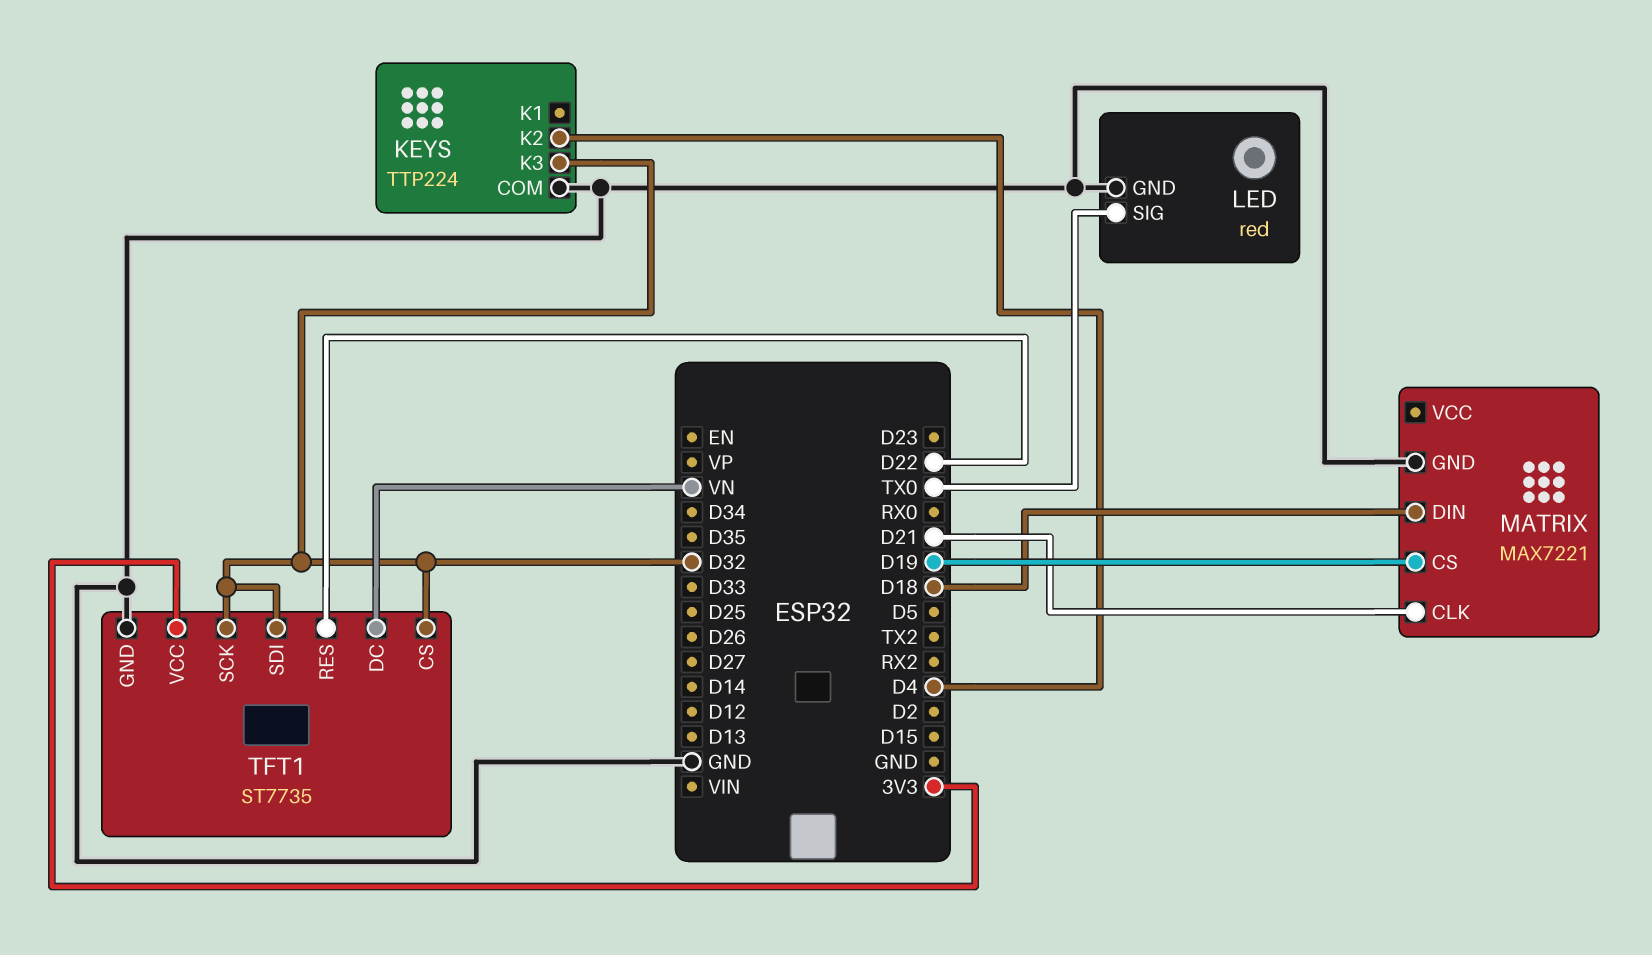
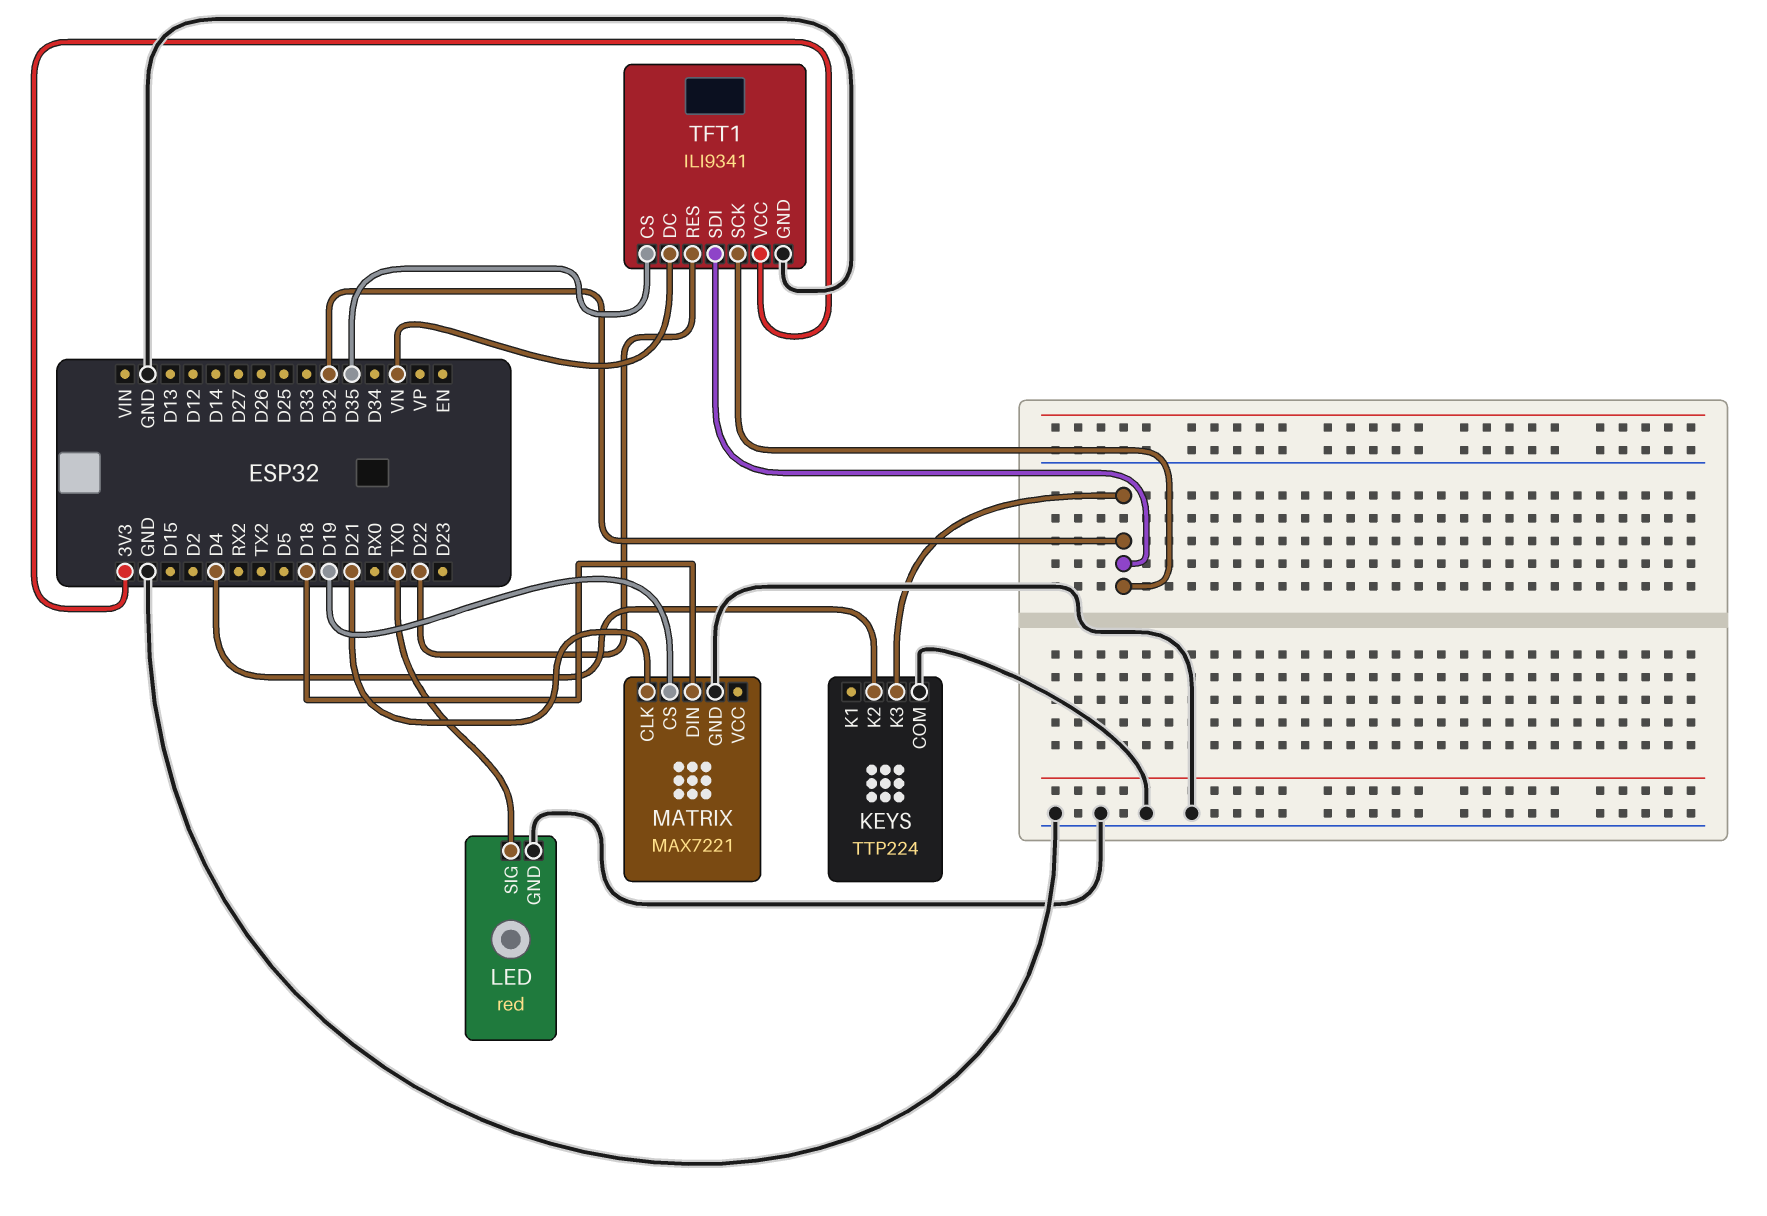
TFT1: ST7735 -> ILI9341
TFT1 pin CS: D32 -> D35

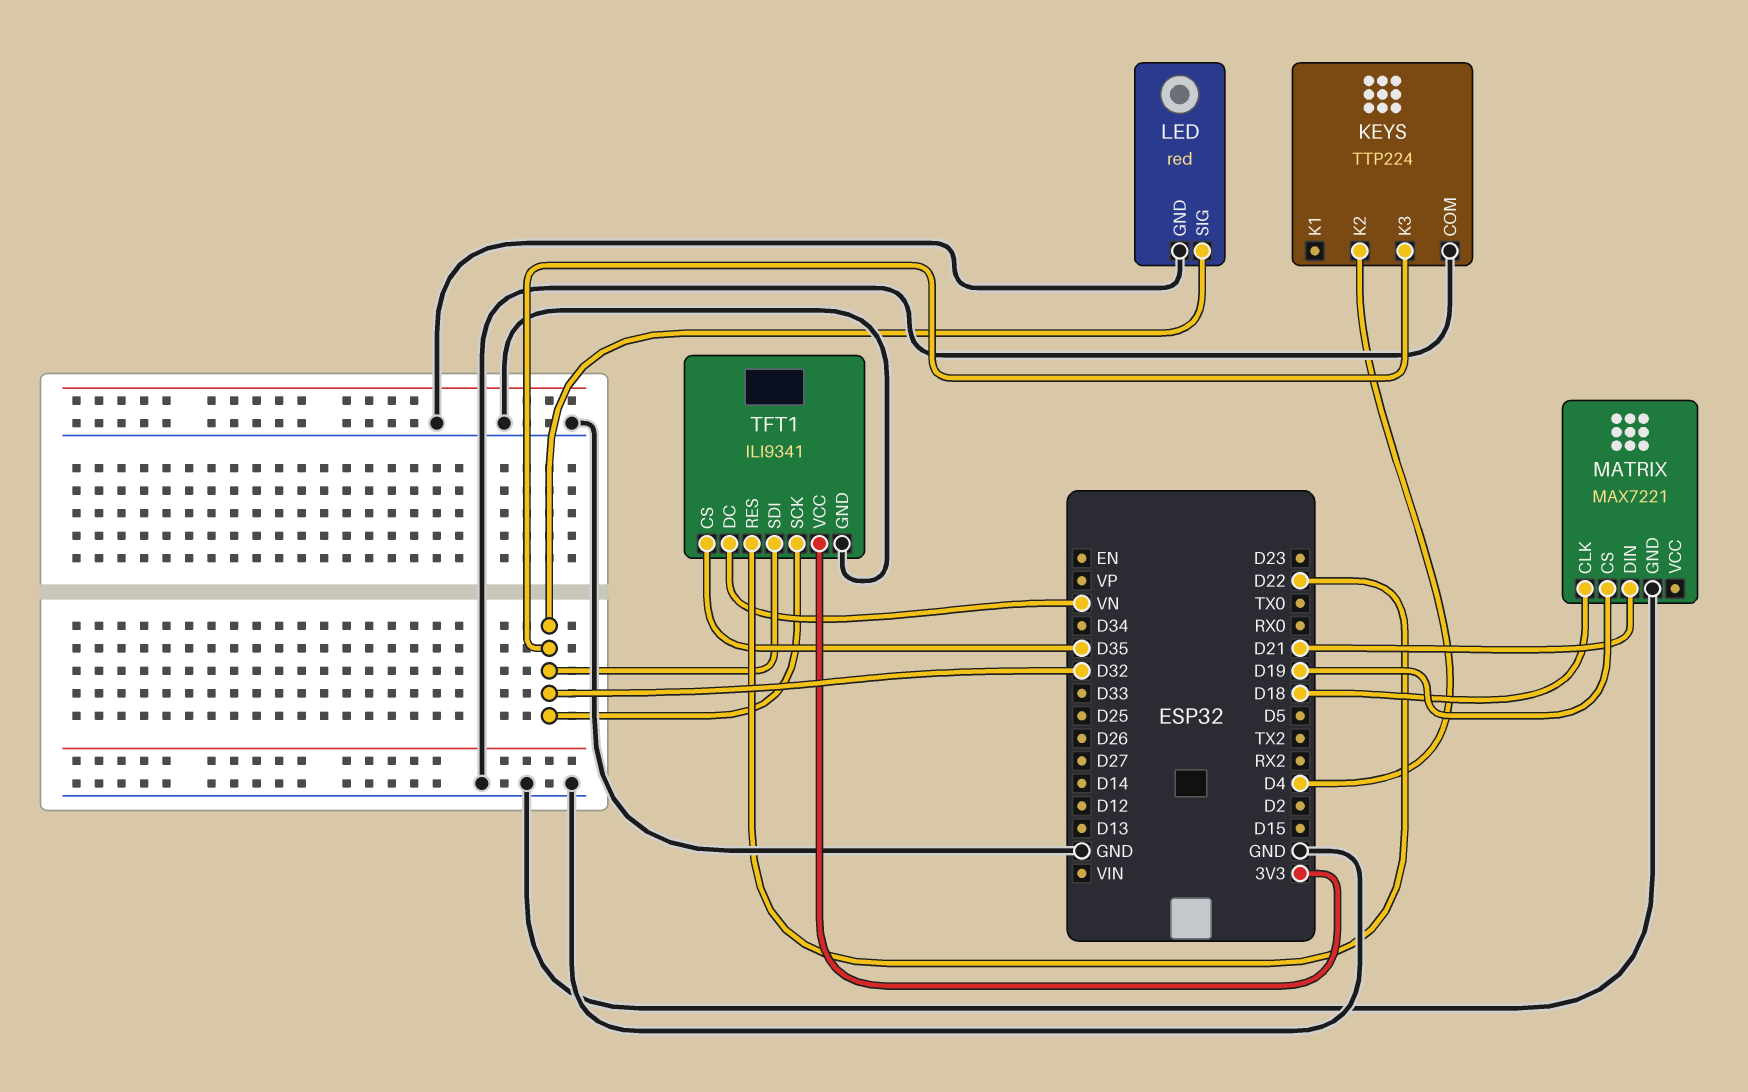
LED pin SIG: TX0 -> D32
MATRIX pin CLK: D21 -> D18
MATRIX pin DIN: D18 -> D21

